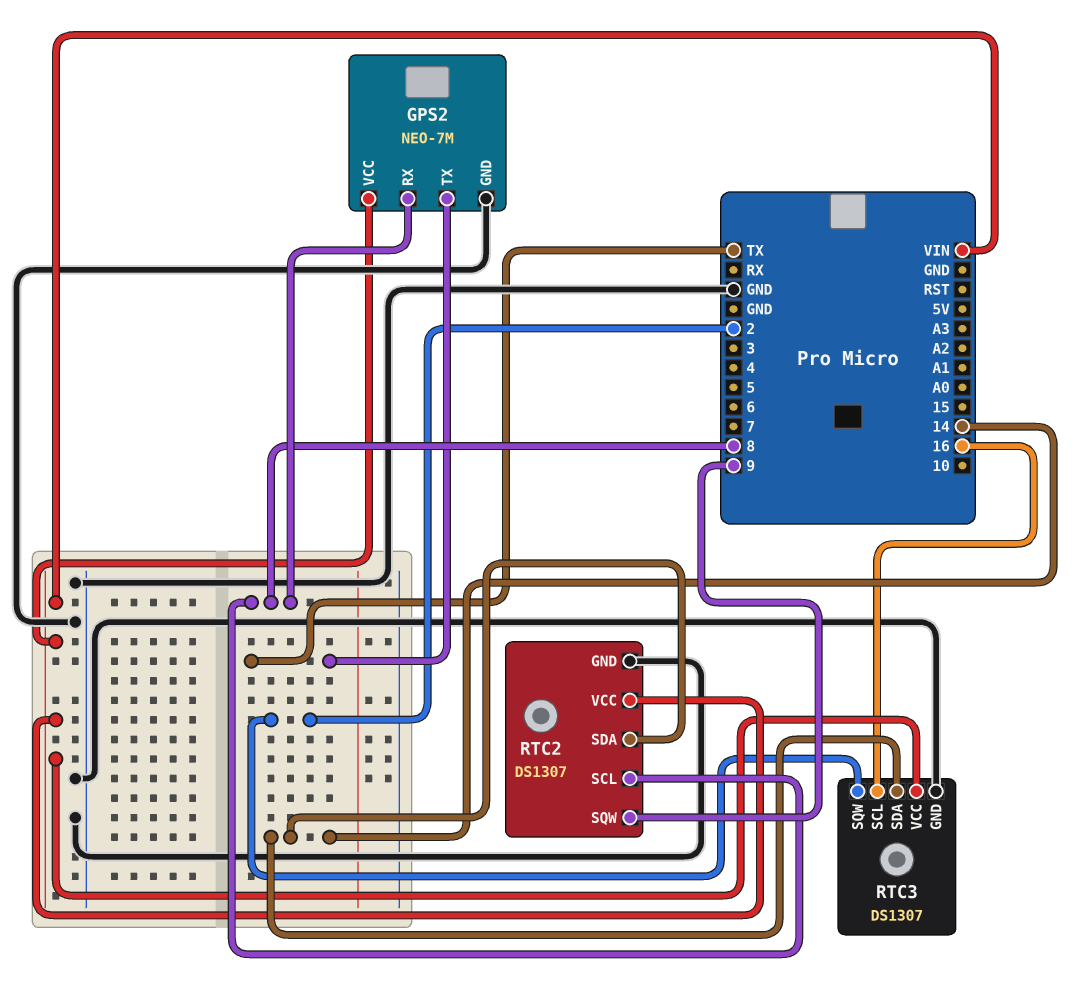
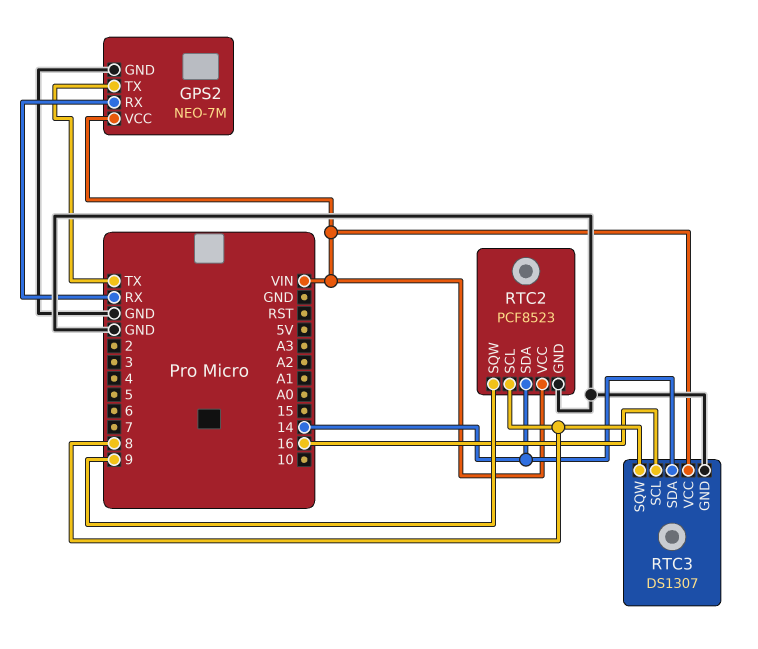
GPS2 pin RX: 8 -> RX
RTC2: DS1307 -> PCF8523
RTC3 pin SQW: 2 -> 8

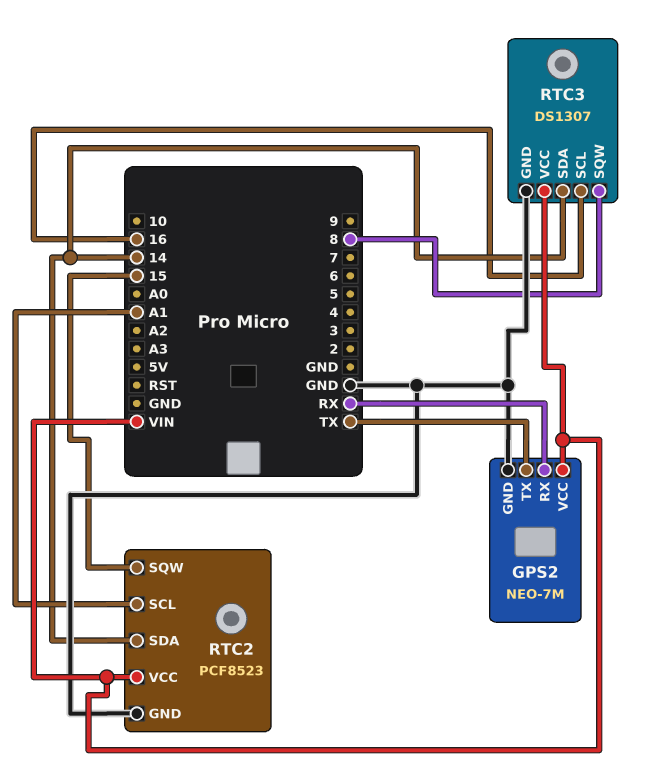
RTC2 pin SCL: 8 -> A1
RTC2 pin SQW: 9 -> 15

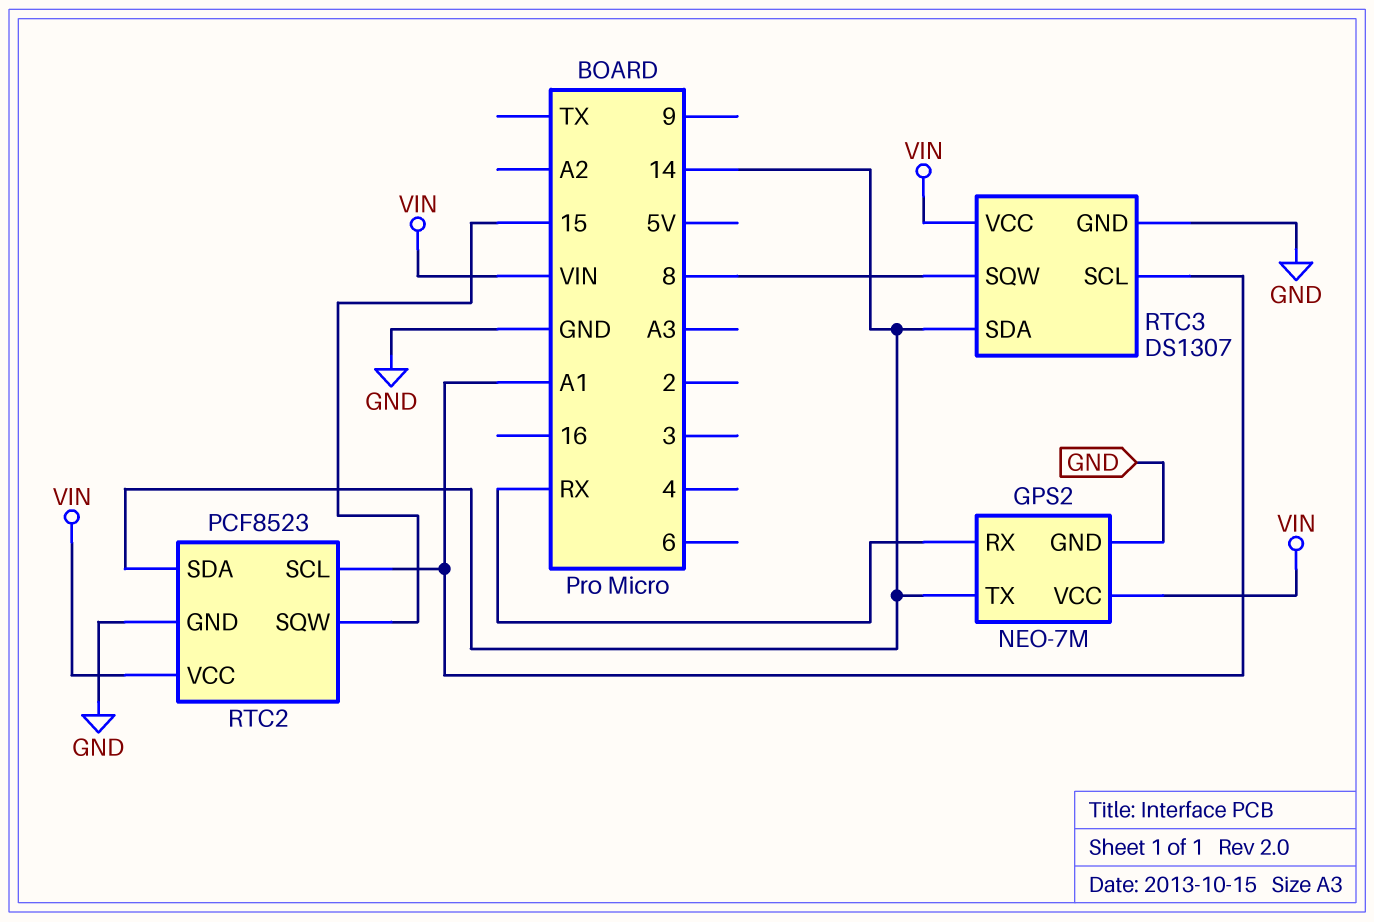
GPS2 pin TX: TX -> 14
RTC3 pin SCL: 16 -> A1

